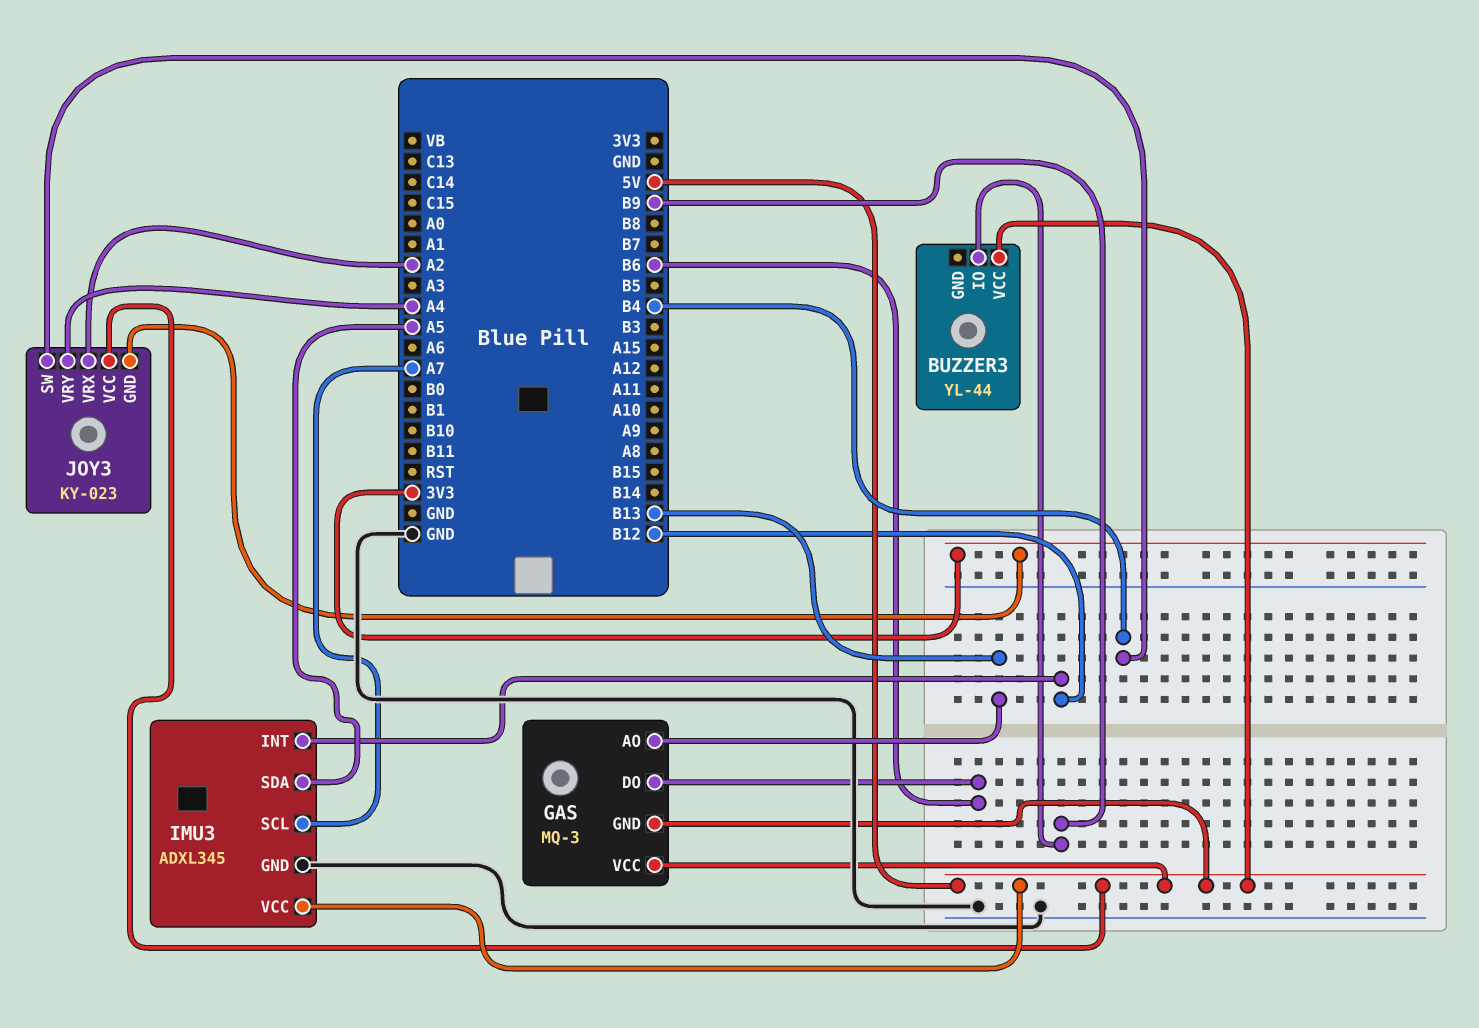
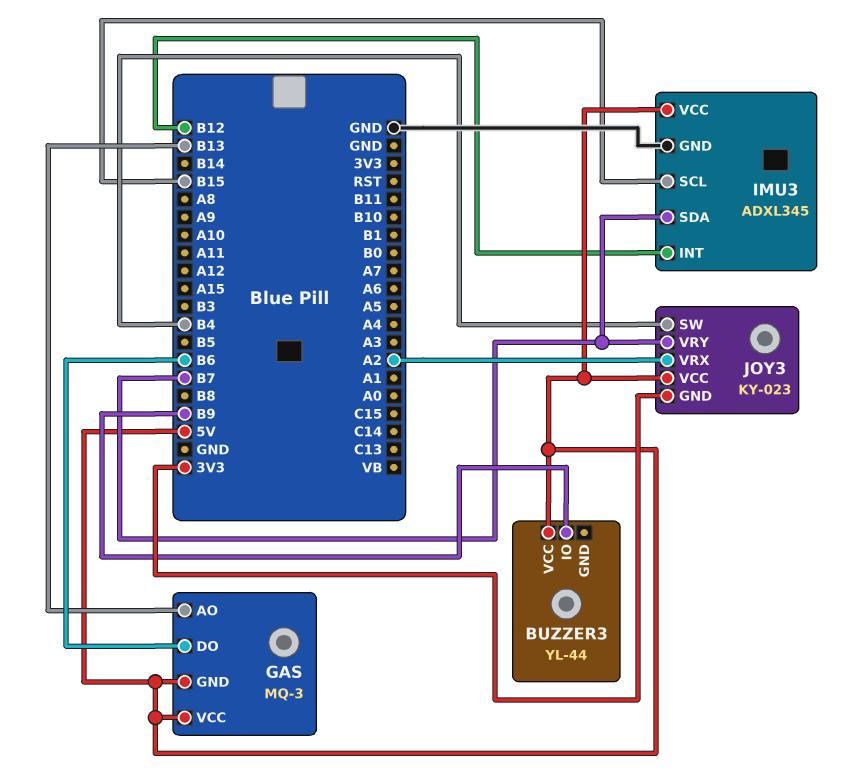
IMU3 pin SCL: A7 -> B15
IMU3 pin SDA: A5 -> B7
JOY3 pin VRY: A4 -> B7

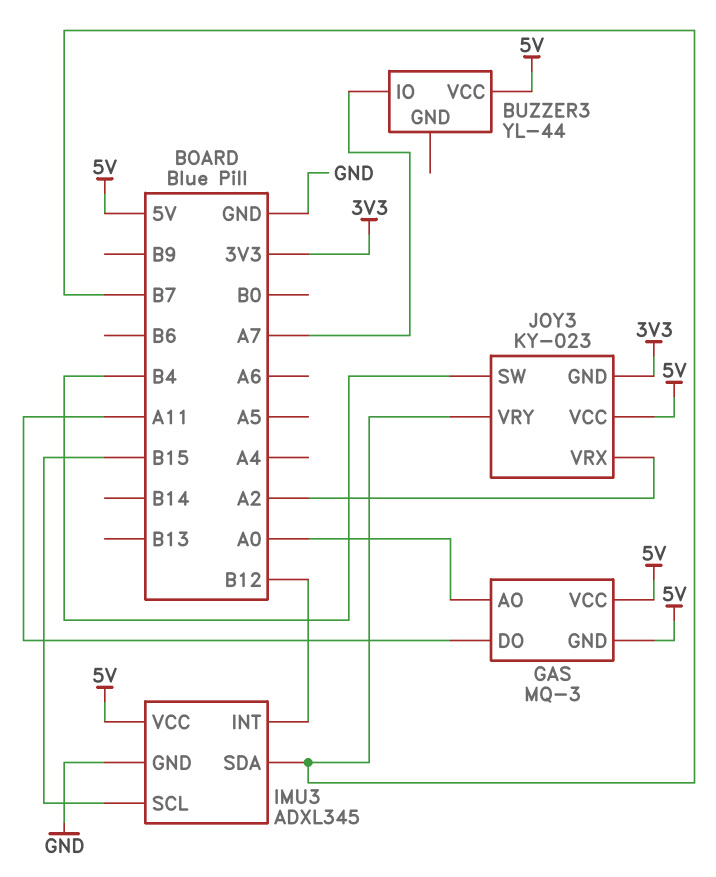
BUZZER3 pin IO: B9 -> A7
GAS pin AO: B13 -> A0
GAS pin DO: B6 -> A11

